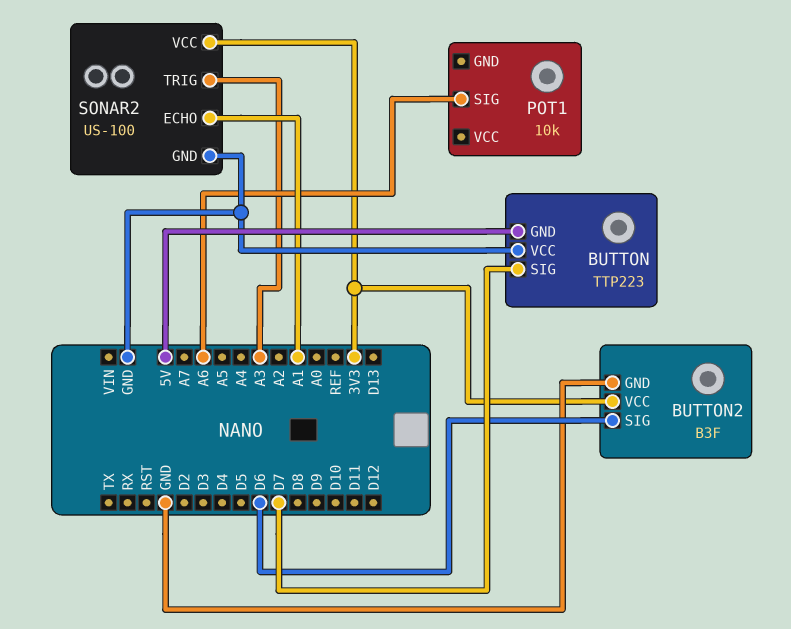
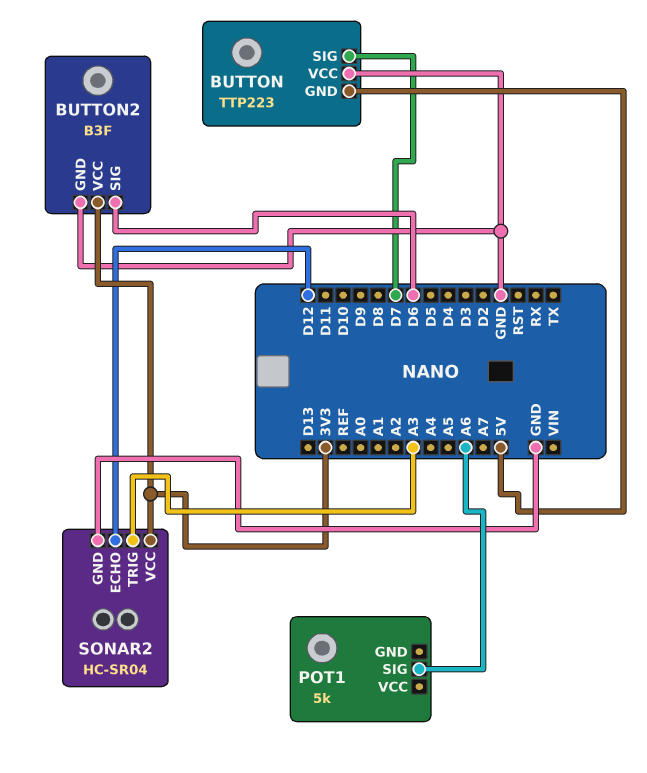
POT1: 10k -> 5k
SONAR2: US-100 -> HC-SR04
SONAR2 pin ECHO: A1 -> D12

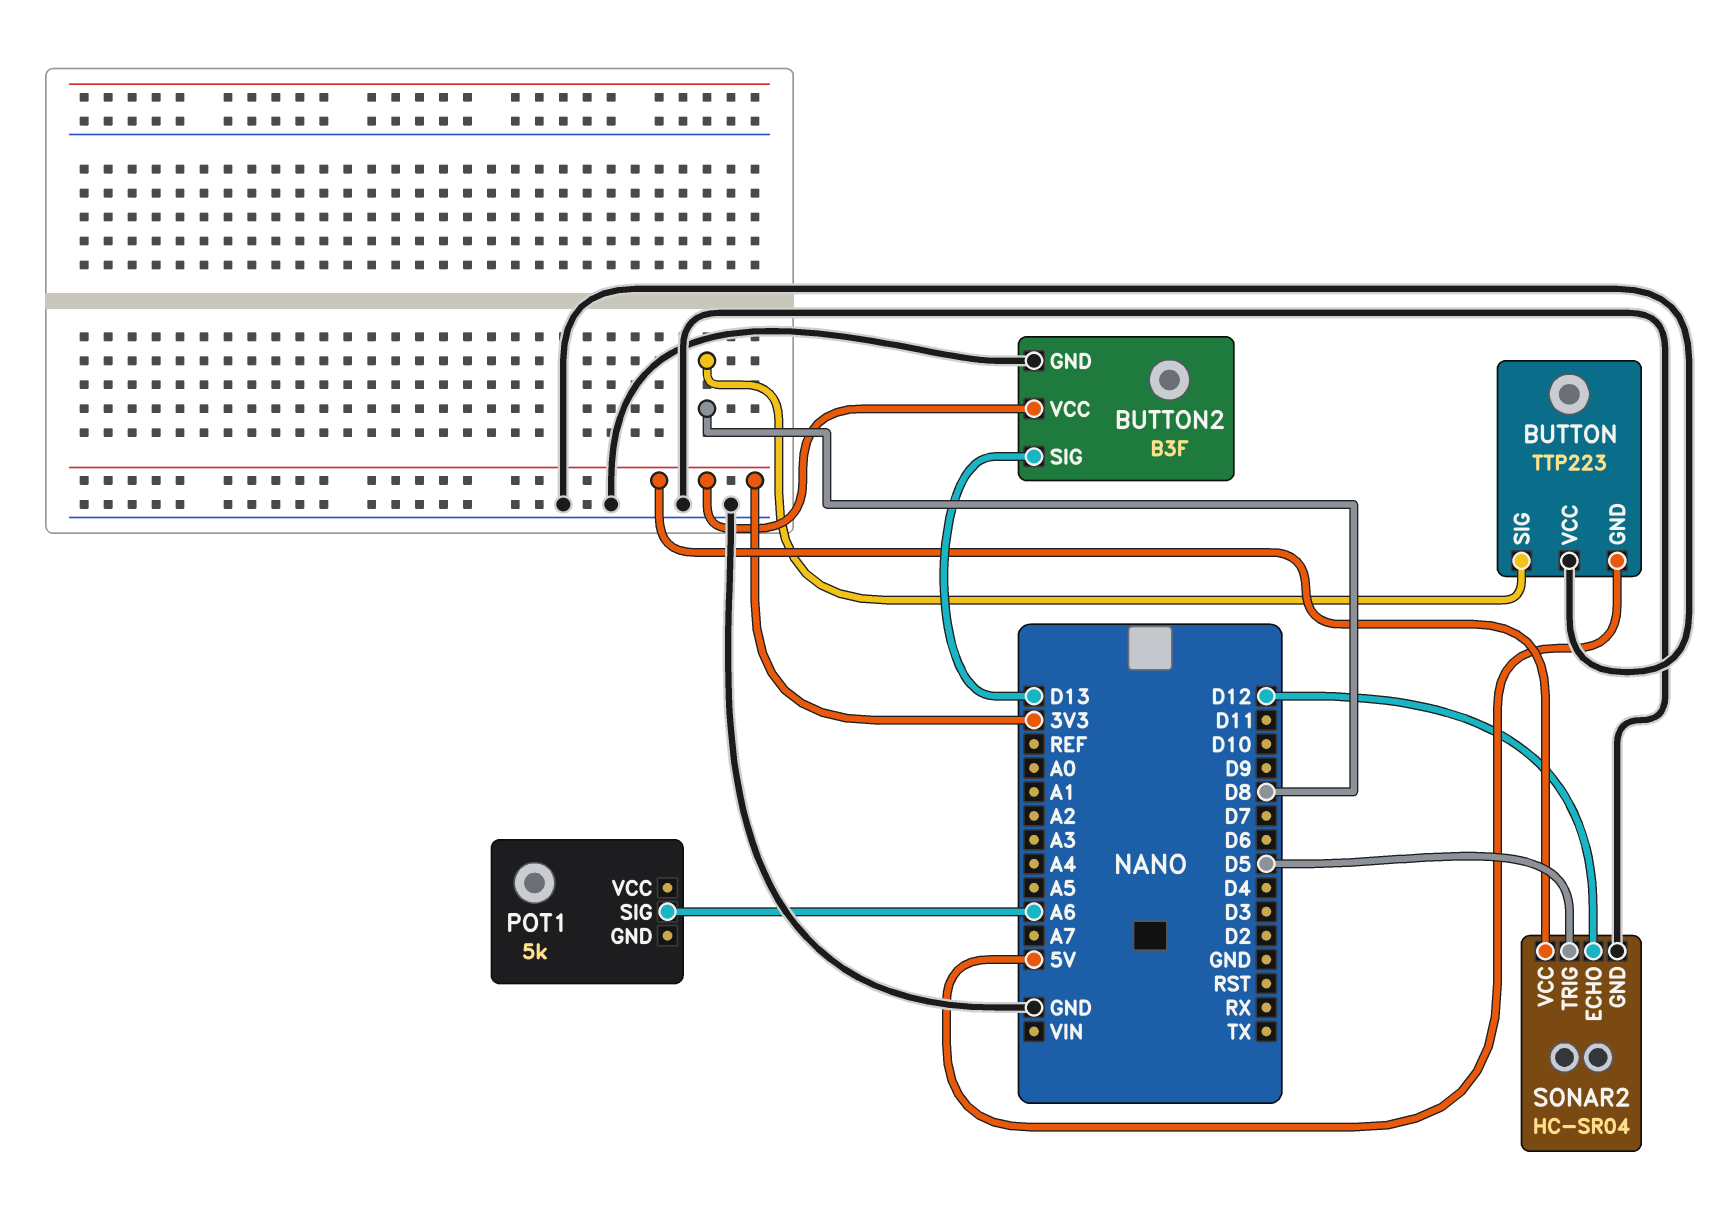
BUTTON pin SIG: D7 -> D8
BUTTON2 pin SIG: D6 -> D13
SONAR2 pin TRIG: A3 -> D5

